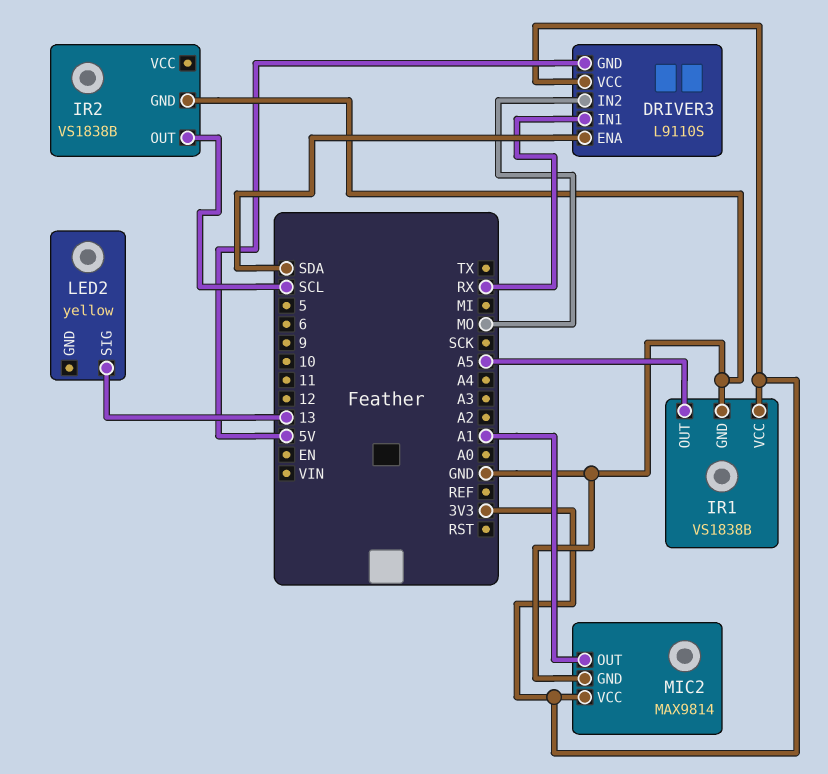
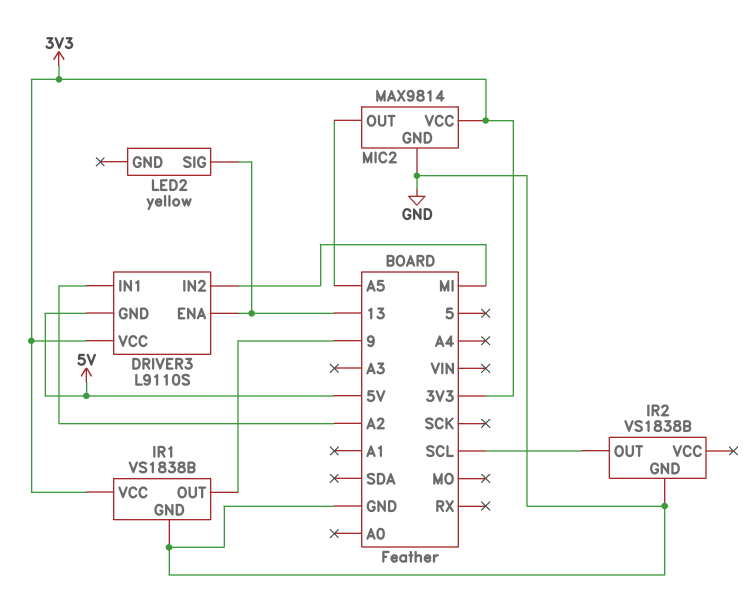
DRIVER3 pin ENA: SDA -> 13
DRIVER3 pin IN1: RX -> A2
DRIVER3 pin IN2: MO -> MI
IR1 pin OUT: A5 -> 9
MIC2 pin OUT: A1 -> A5

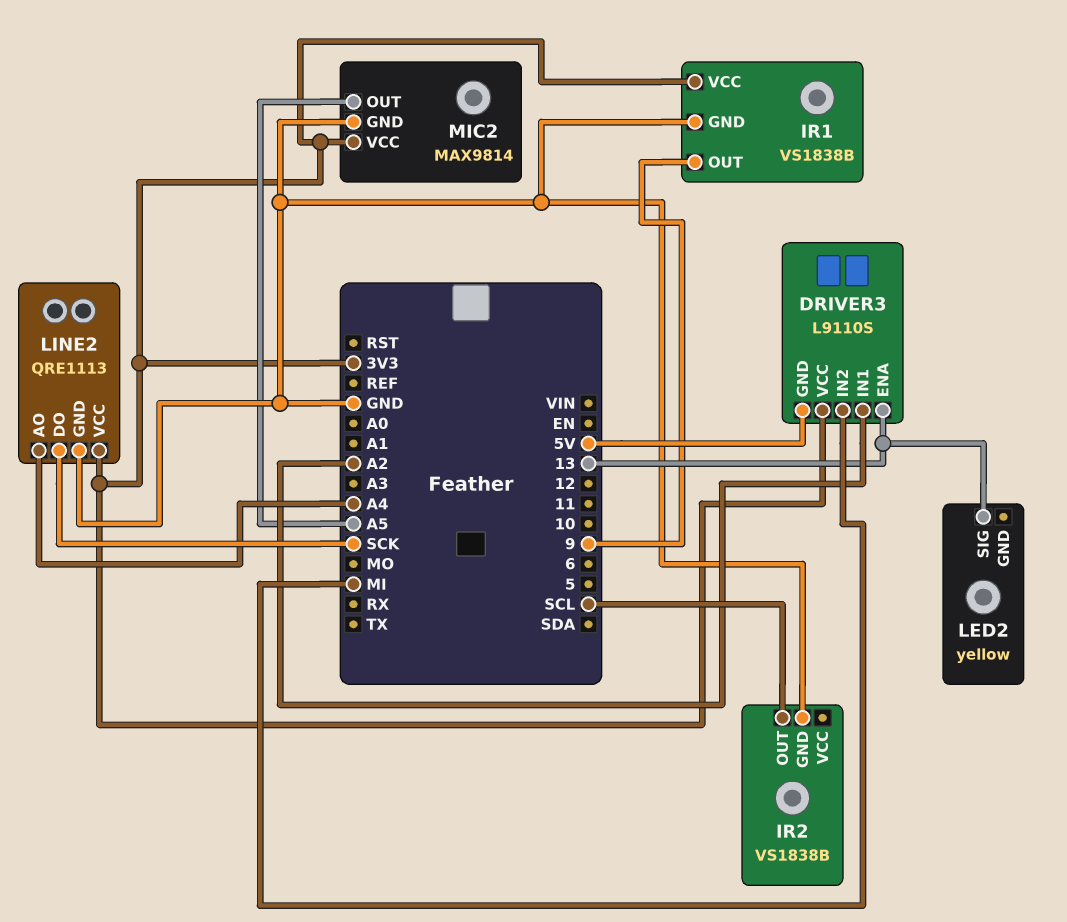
LINE2: none -> QRE1113
LINE2 pin AO: none -> A4
LINE2 pin DO: none -> SCK
LINE2 pin GND: none -> GND
LINE2 pin VCC: none -> 3V3

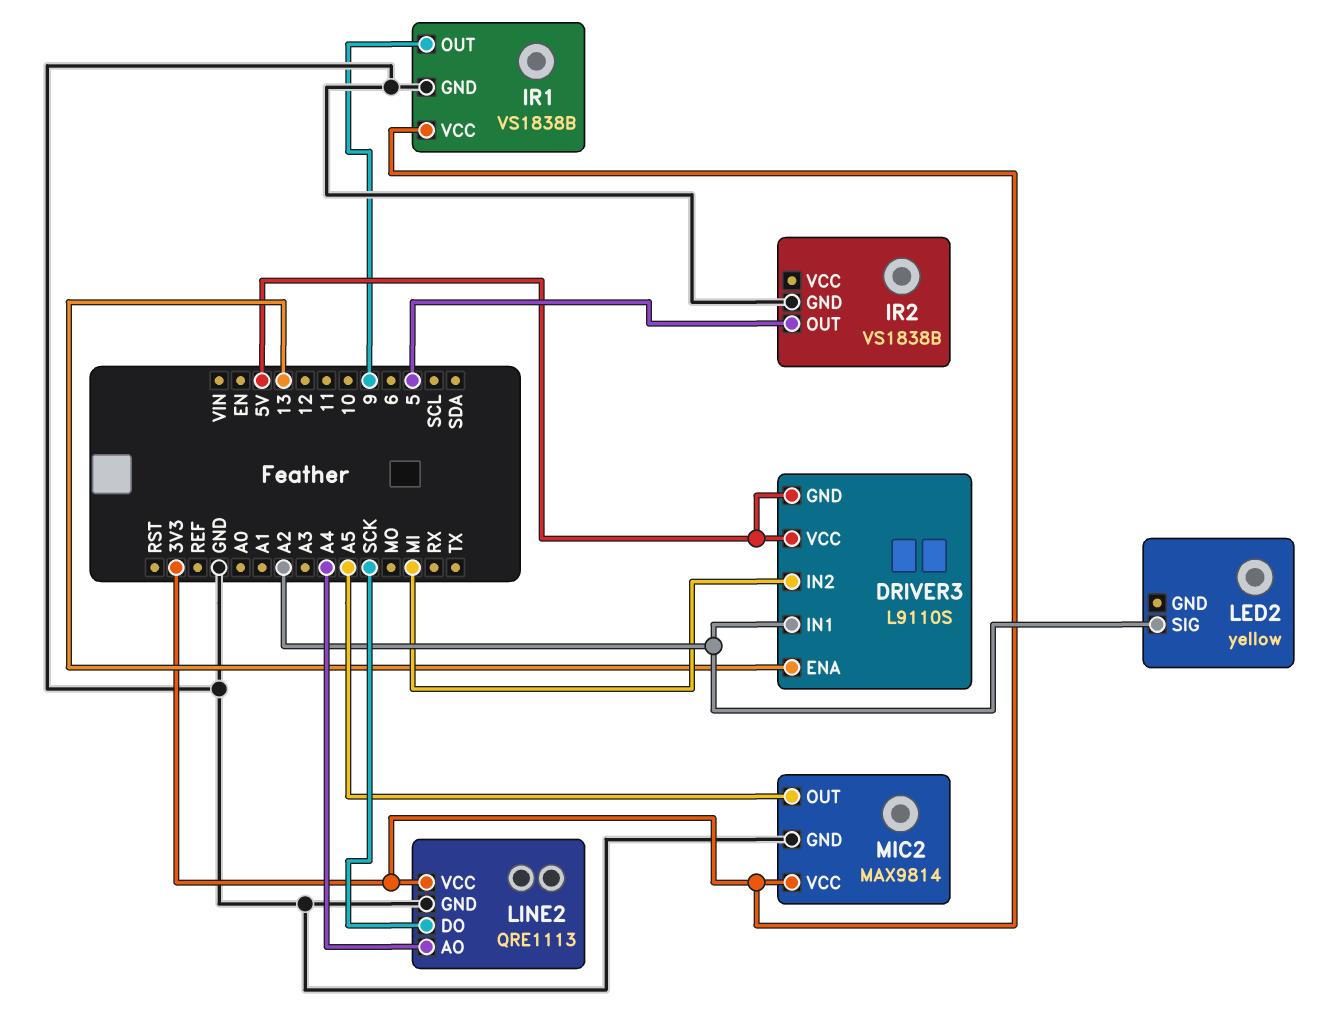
DRIVER3 pin VCC: 3V3 -> 5V
IR2 pin OUT: SCL -> 5
LED2 pin SIG: 13 -> A2

